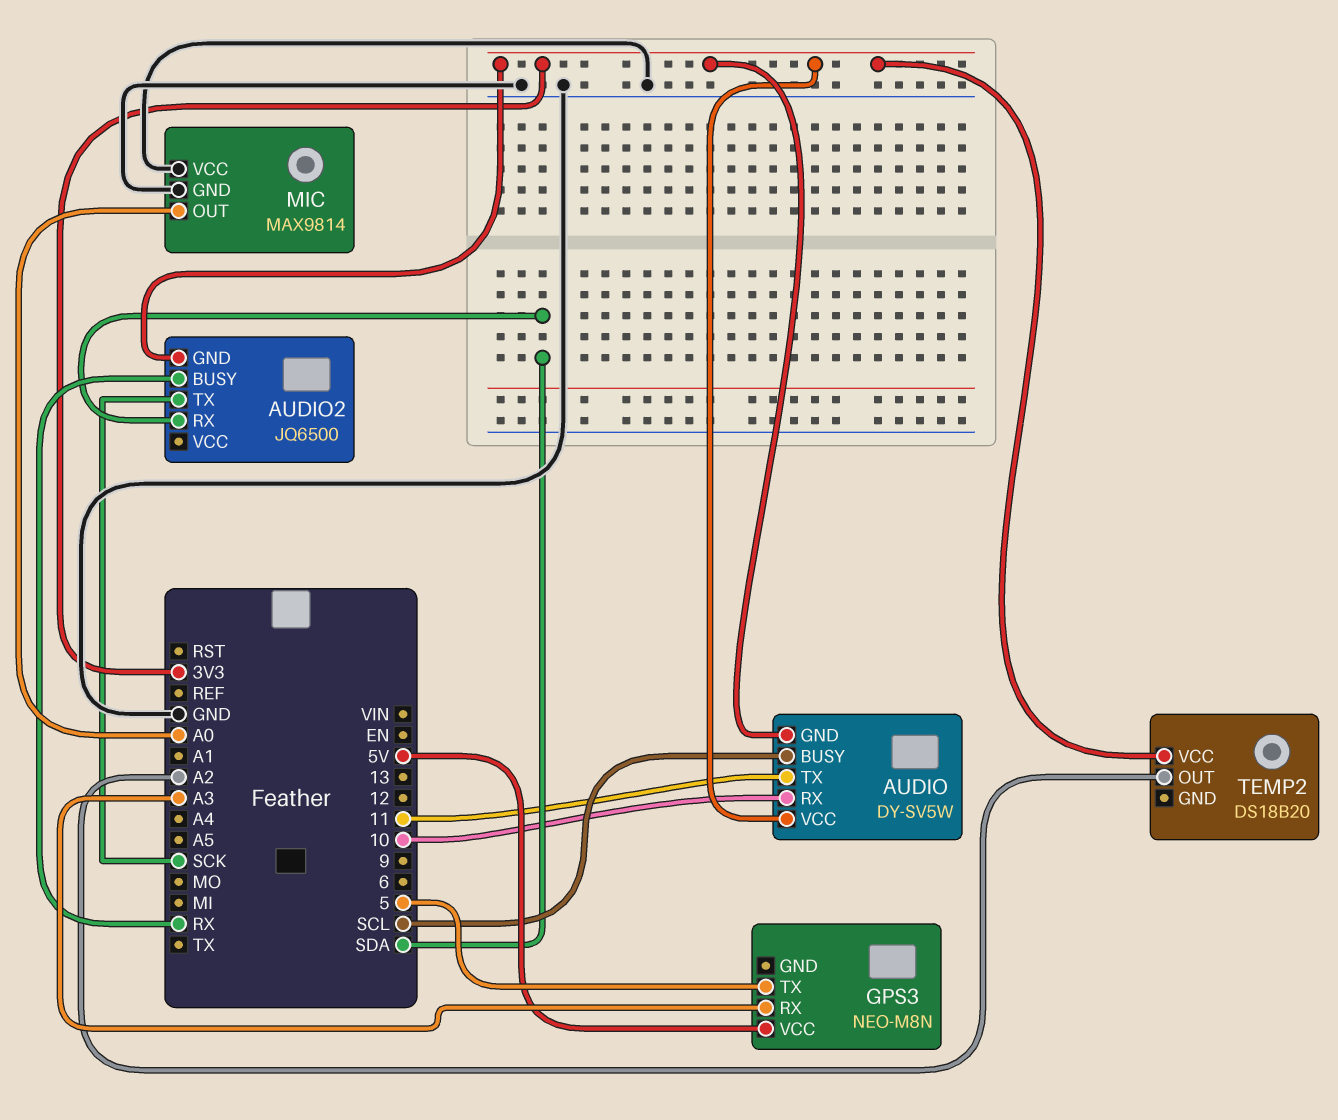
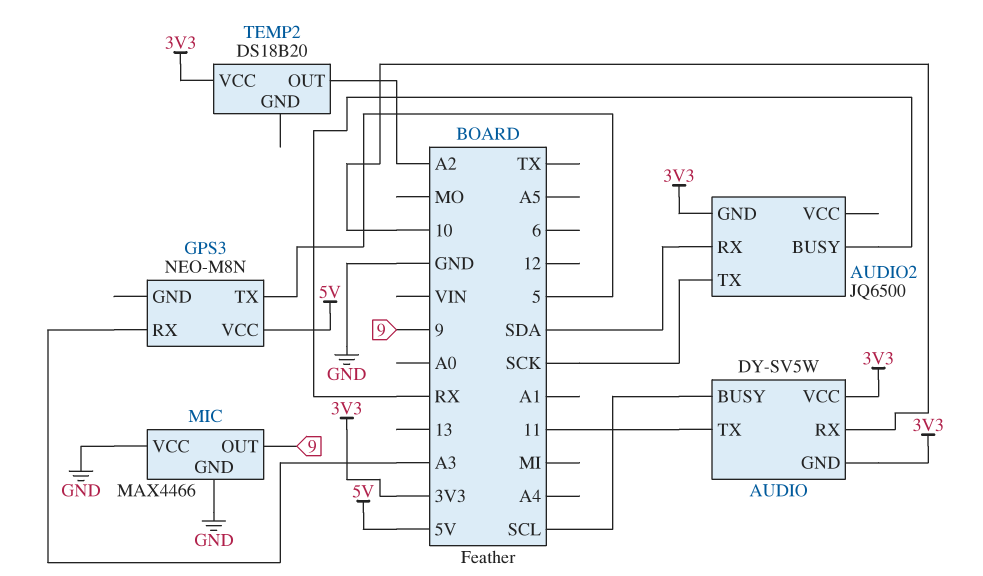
MIC: MAX9814 -> MAX4466
MIC pin OUT: A0 -> 9

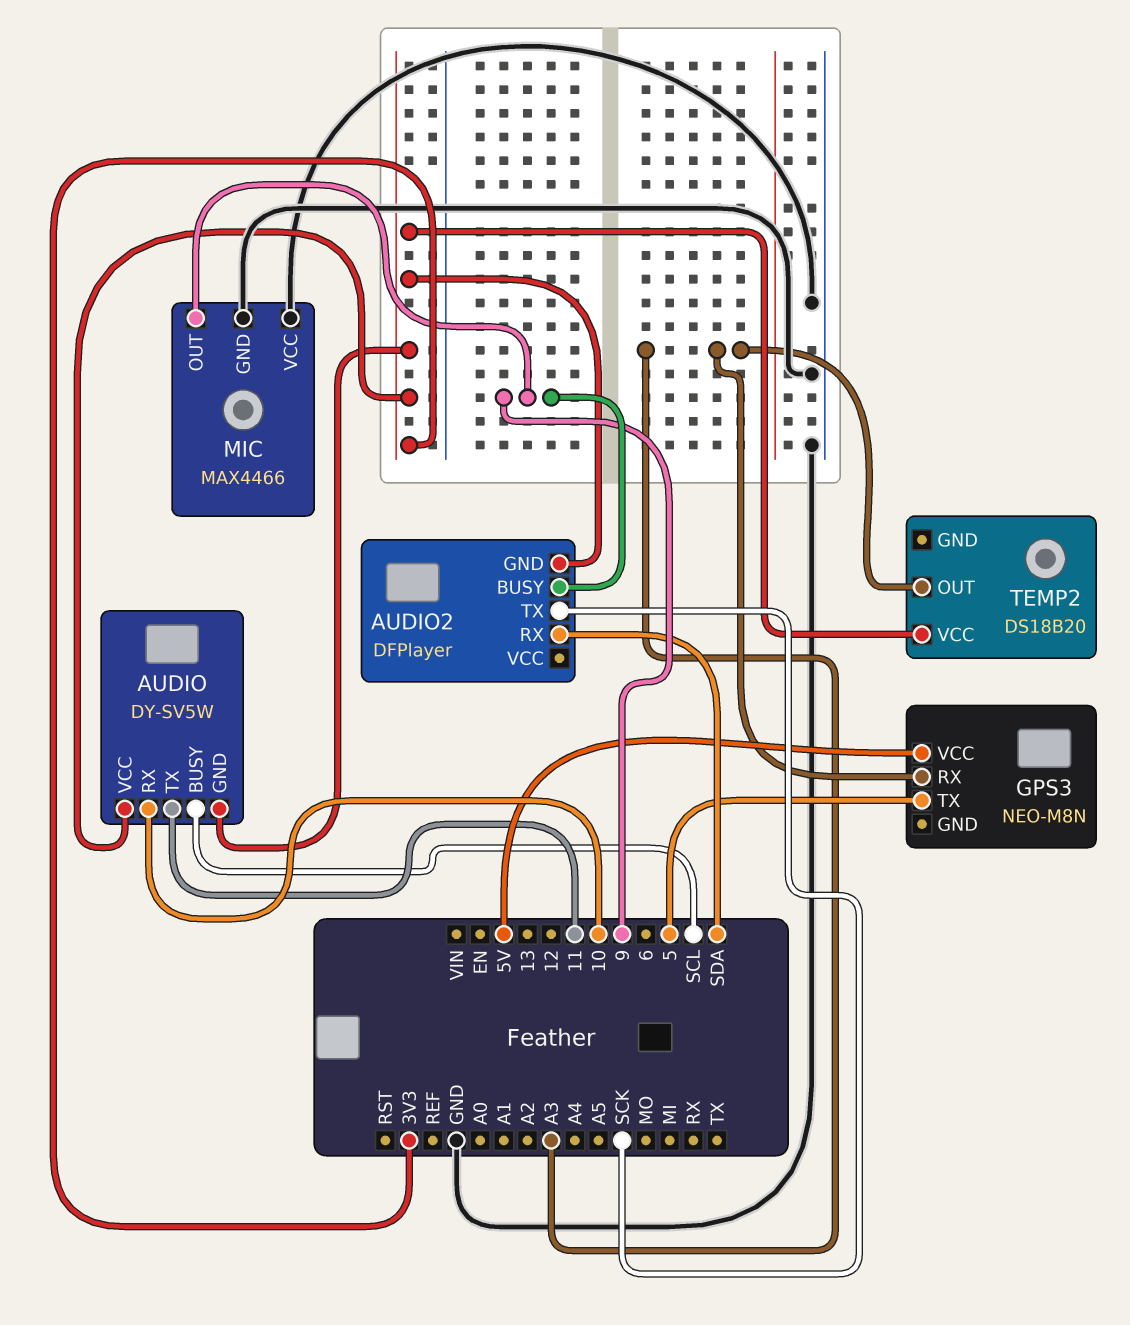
AUDIO2: JQ6500 -> DFPlayer
AUDIO2 pin BUSY: RX -> 9
TEMP2 pin OUT: A2 -> A3

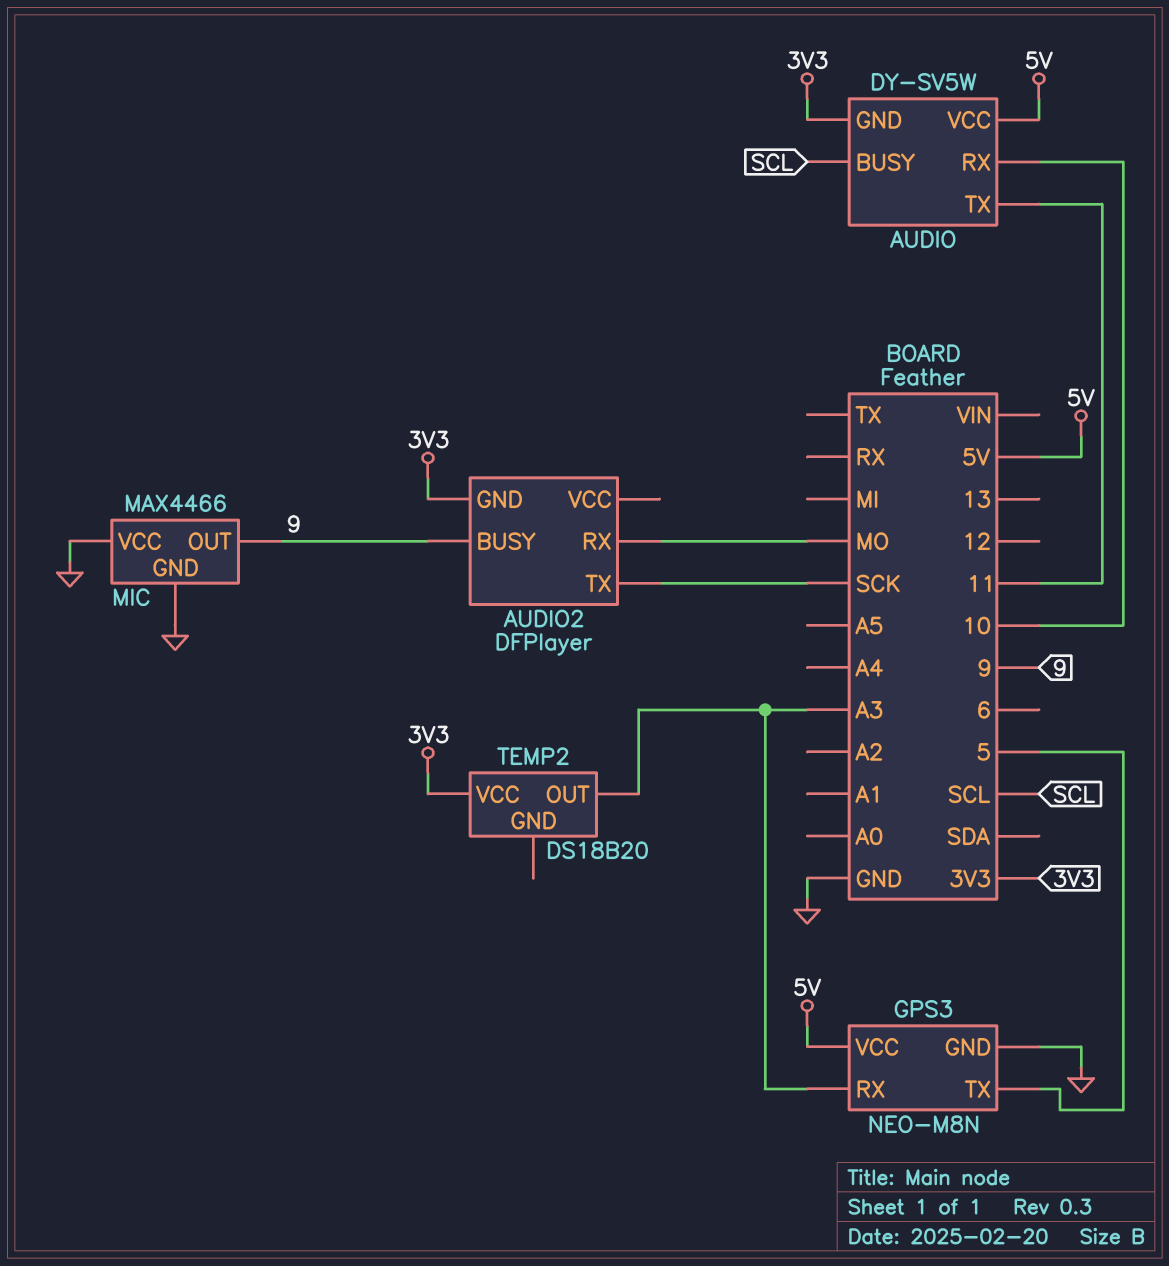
AUDIO pin VCC: 3V3 -> 5V
AUDIO2 pin RX: SDA -> MO
GPS3 pin GND: none -> GND

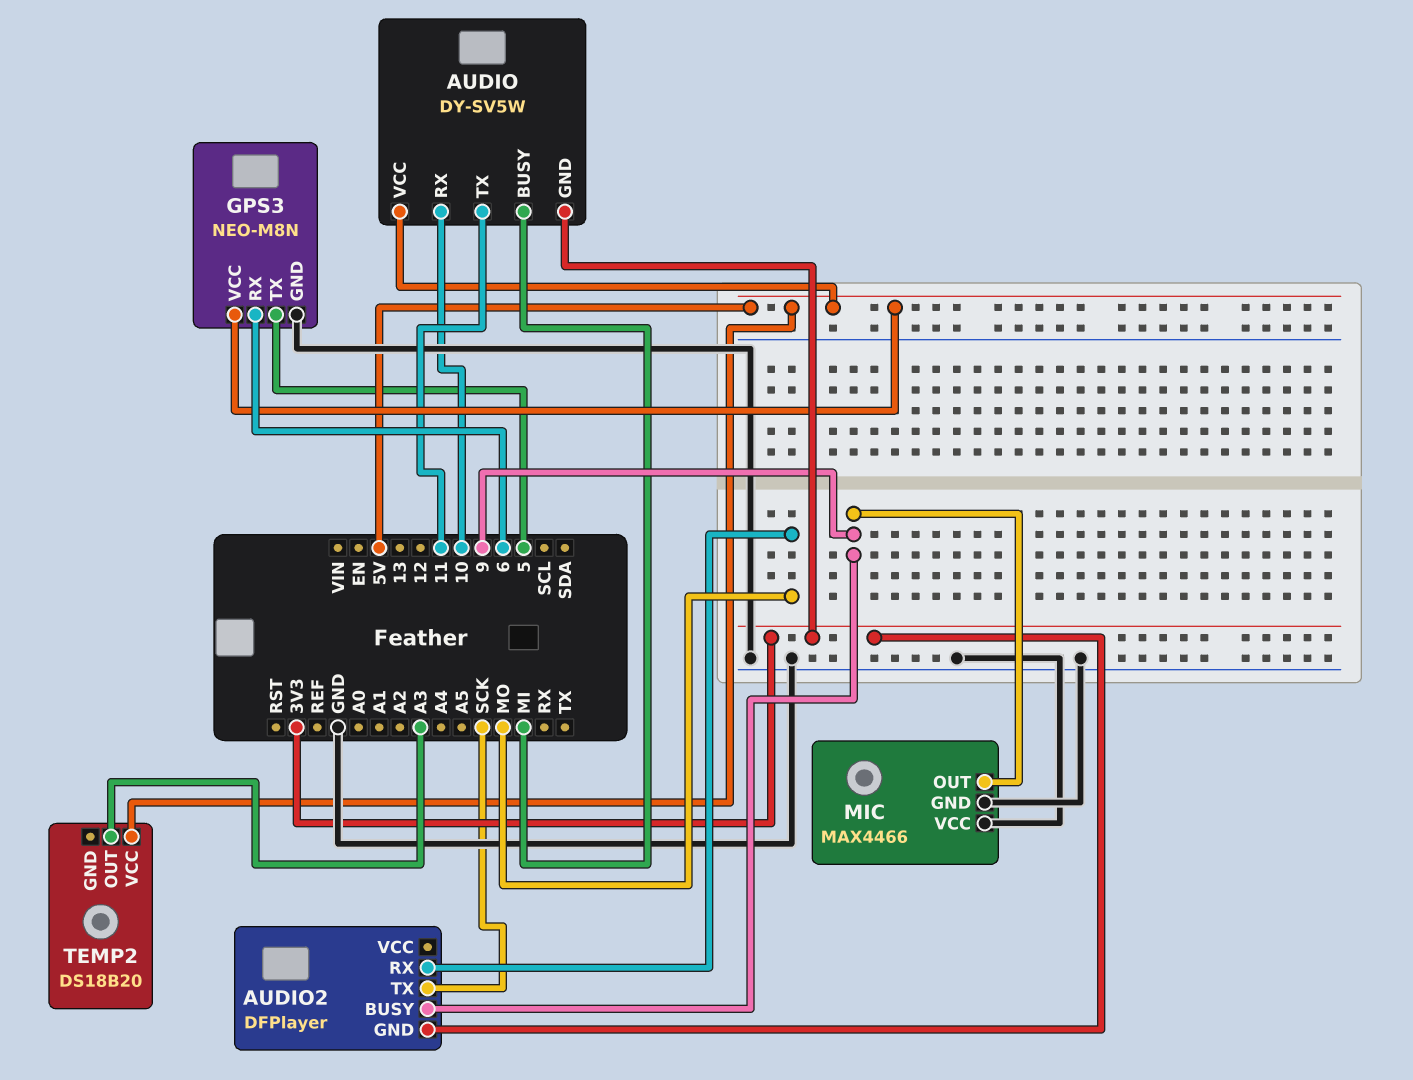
AUDIO pin BUSY: SCL -> MI
GPS3 pin RX: A3 -> 6
TEMP2 pin VCC: 3V3 -> 5V

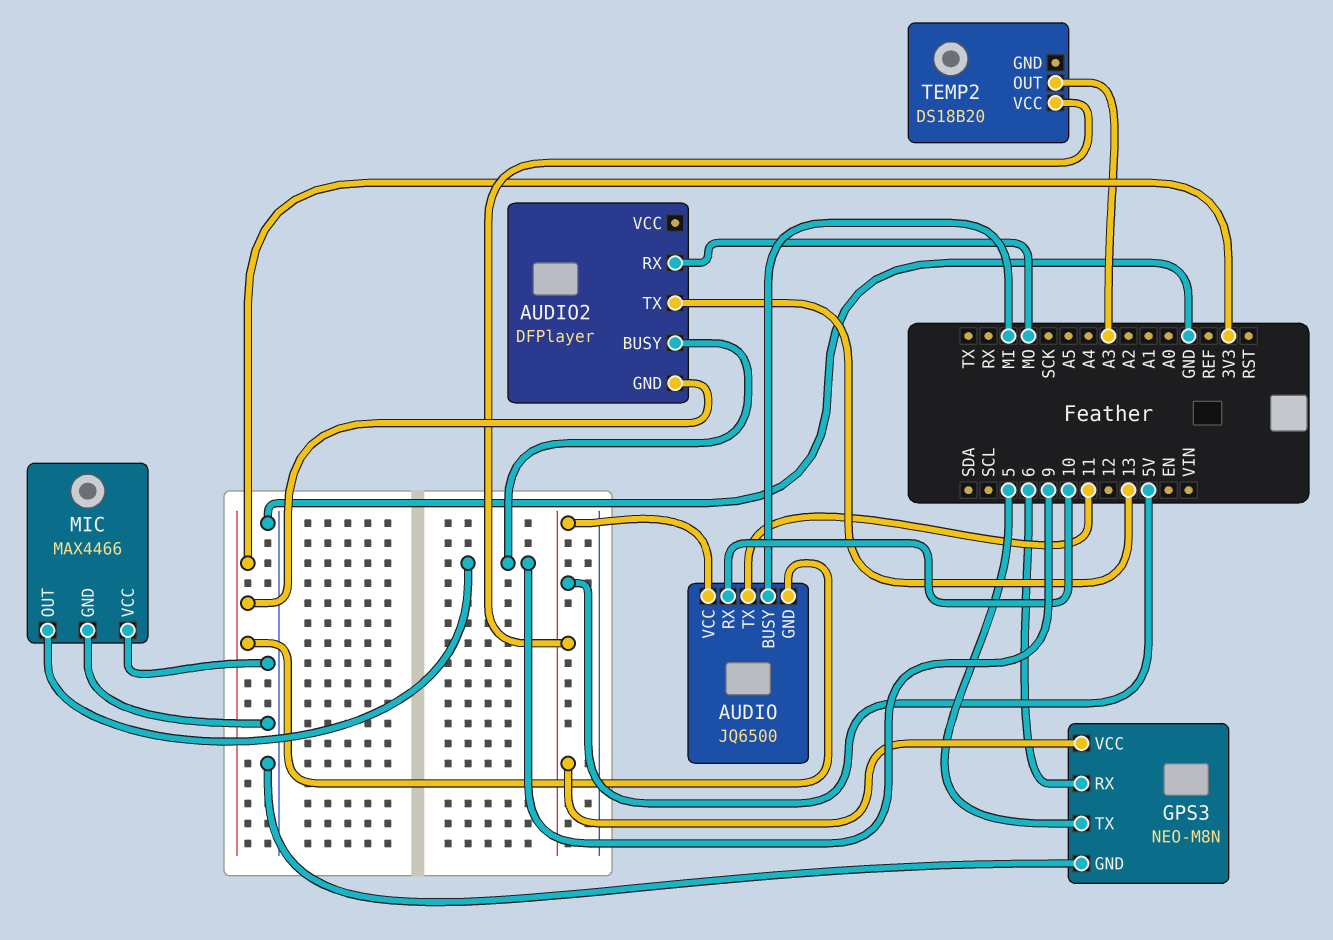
AUDIO: DY-SV5W -> JQ6500
AUDIO2 pin TX: SCK -> 13

